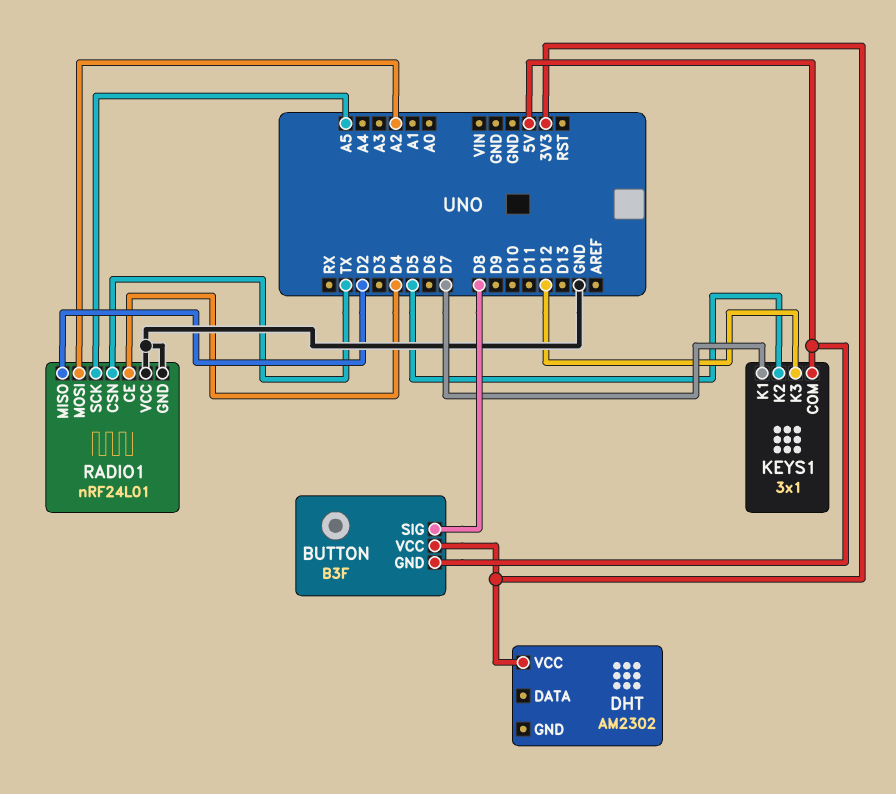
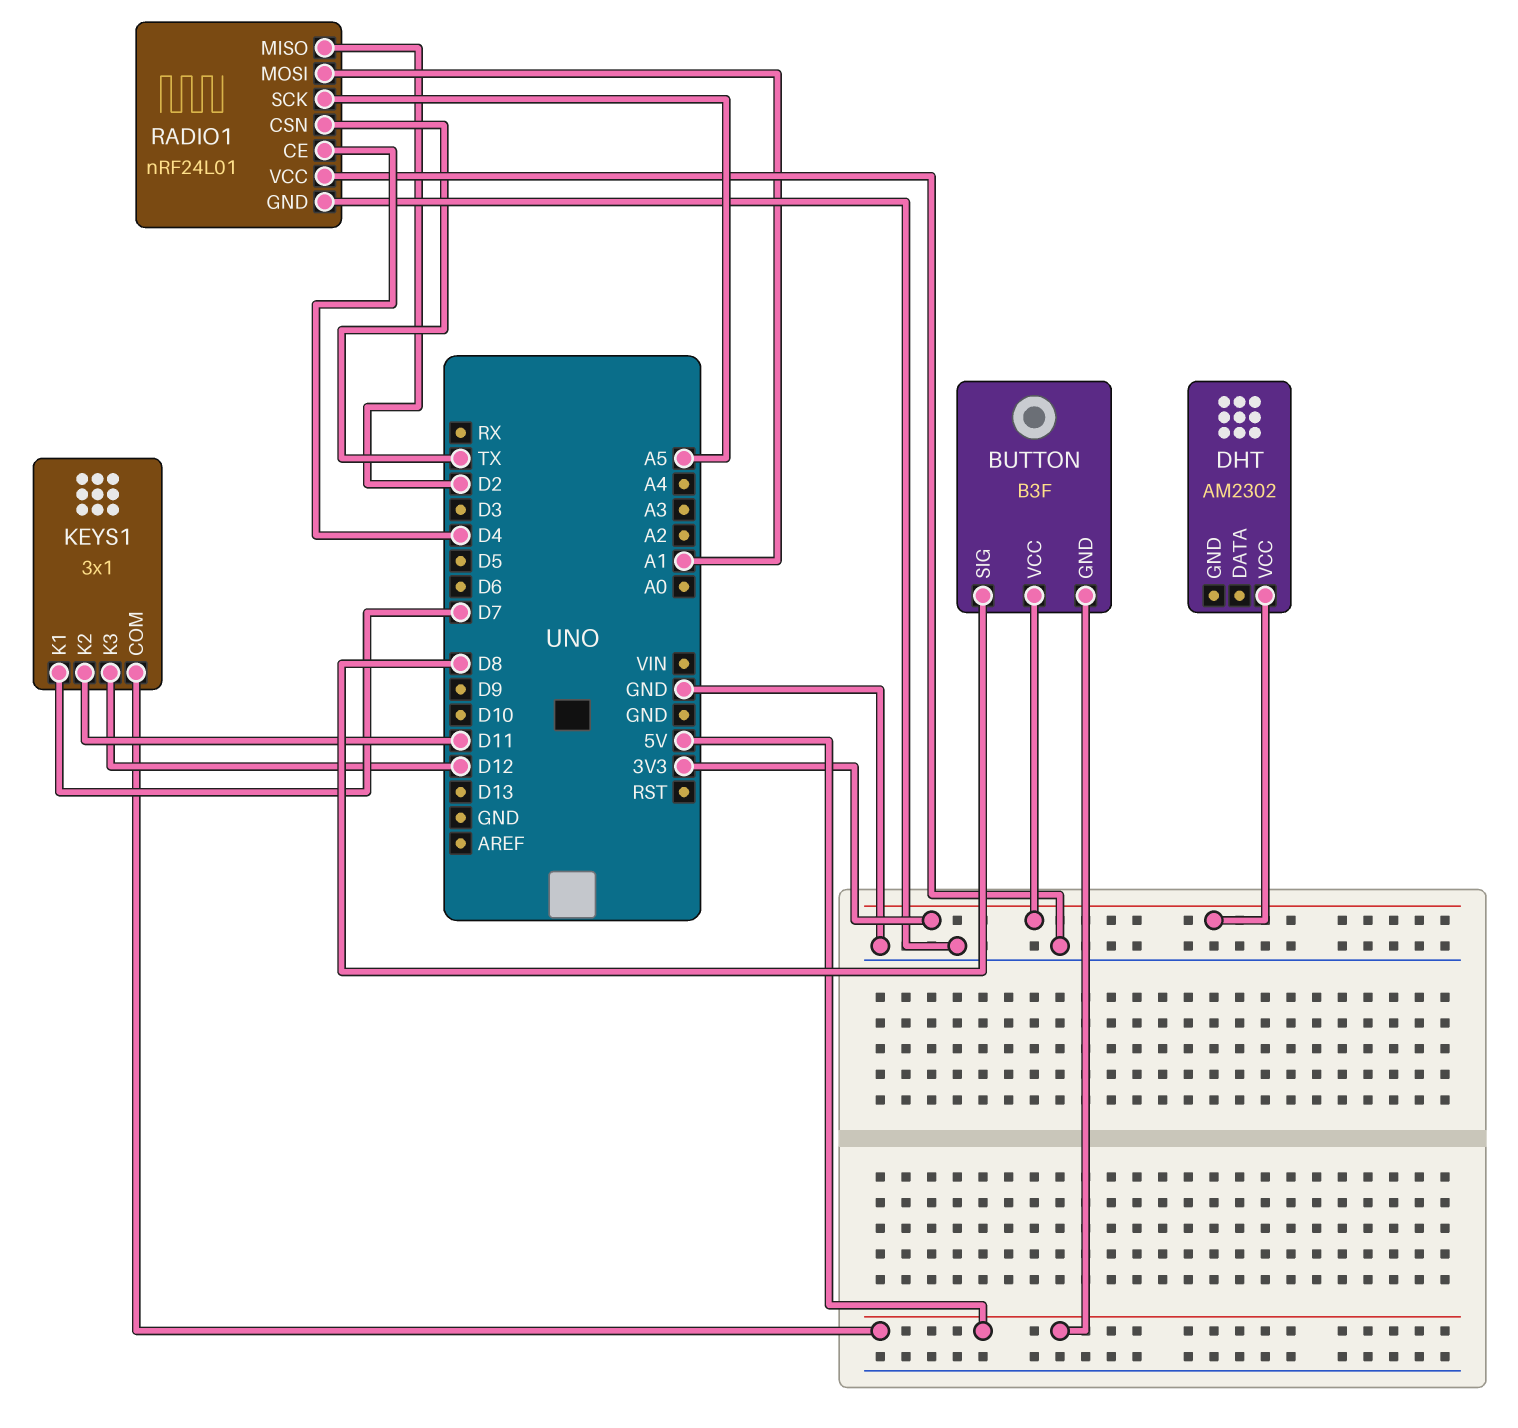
KEYS1 pin K2: D5 -> D11
RADIO1 pin MOSI: A2 -> A1

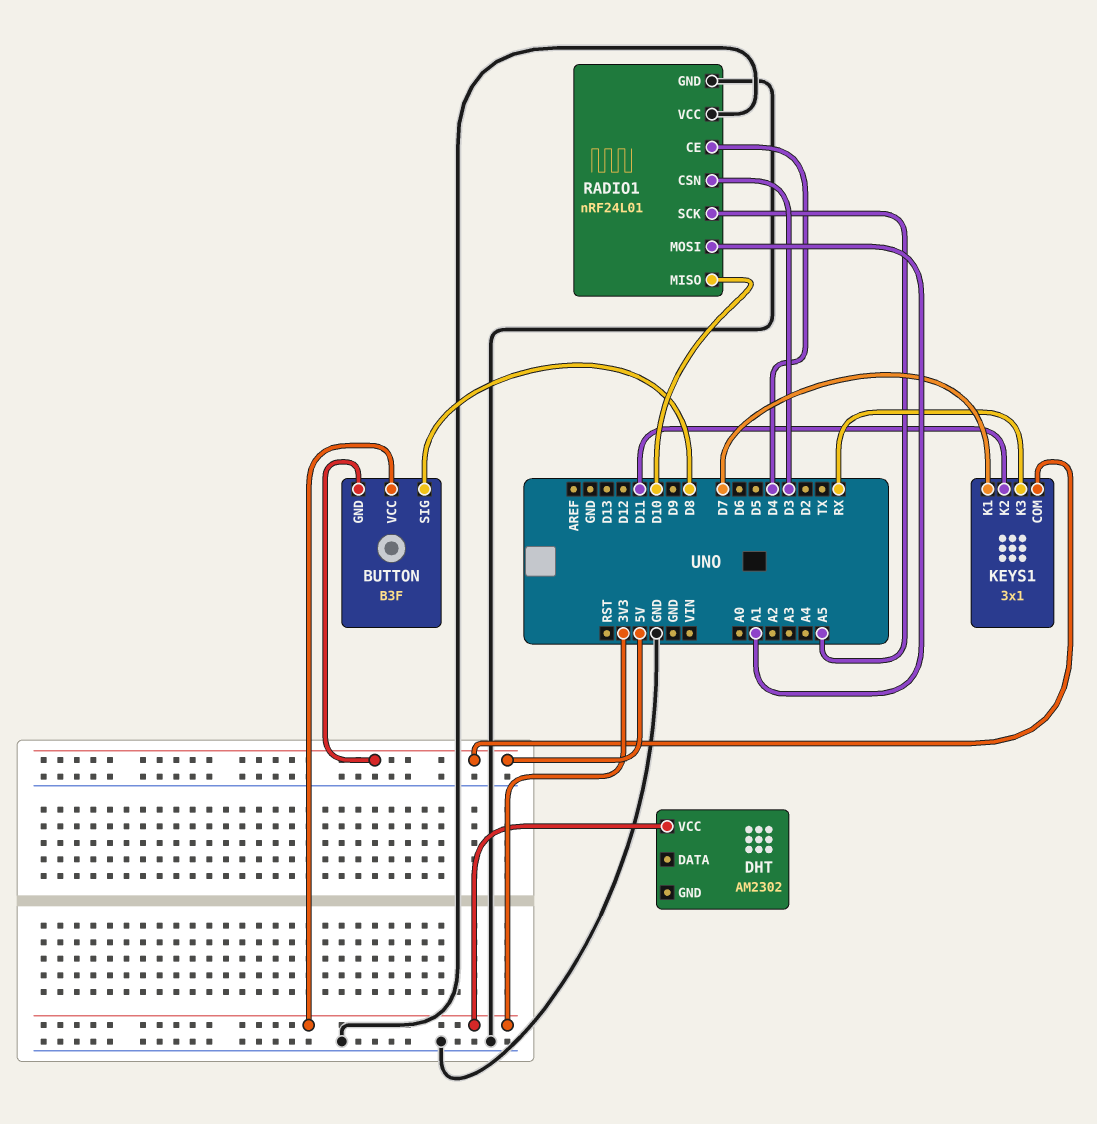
KEYS1 pin K3: D12 -> RX
RADIO1 pin CSN: TX -> D3
RADIO1 pin MISO: D2 -> D10

